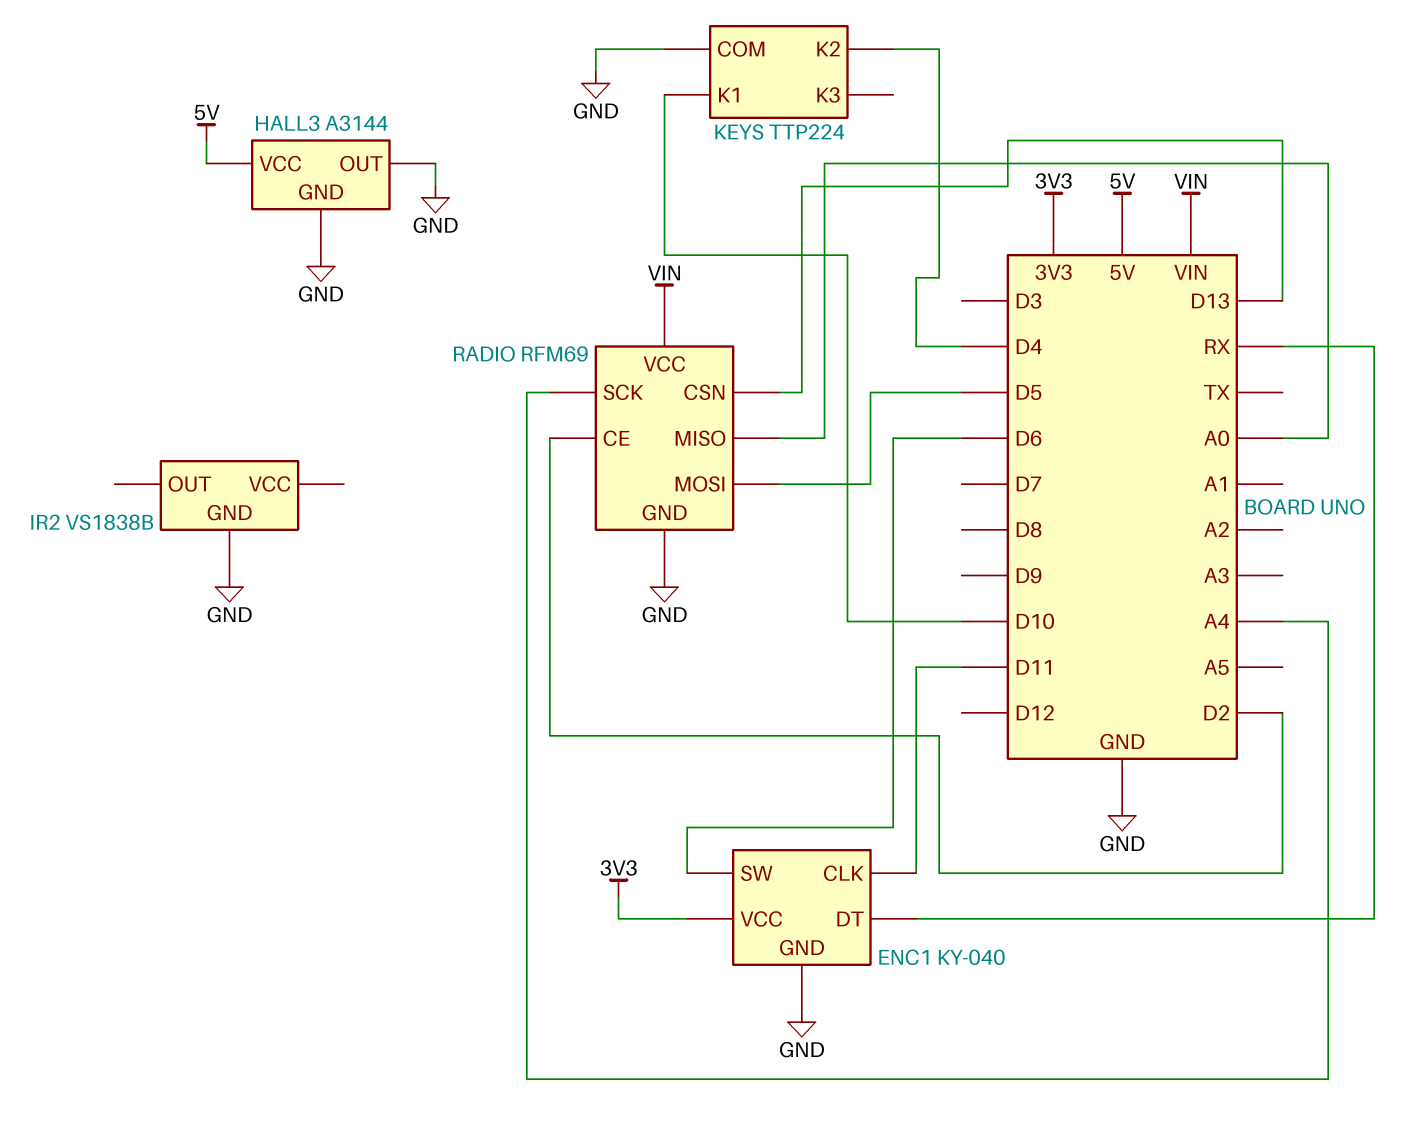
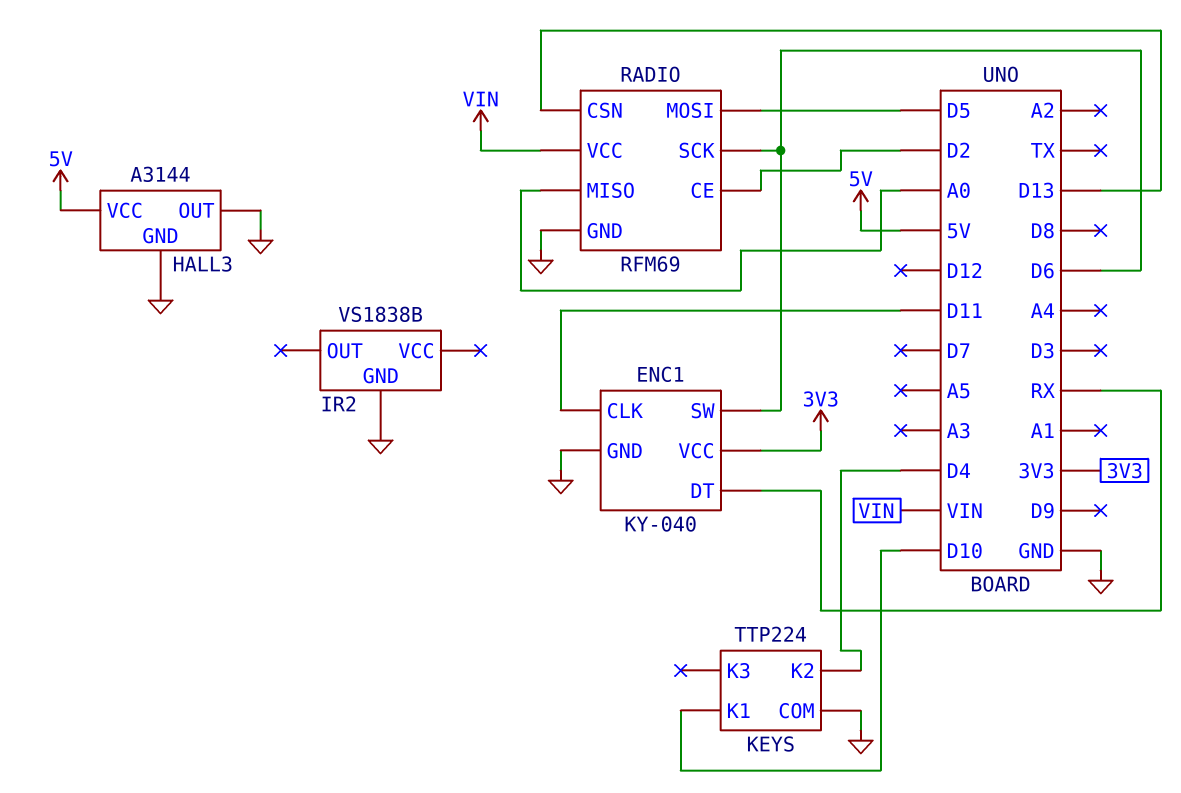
RADIO pin SCK: A4 -> D6

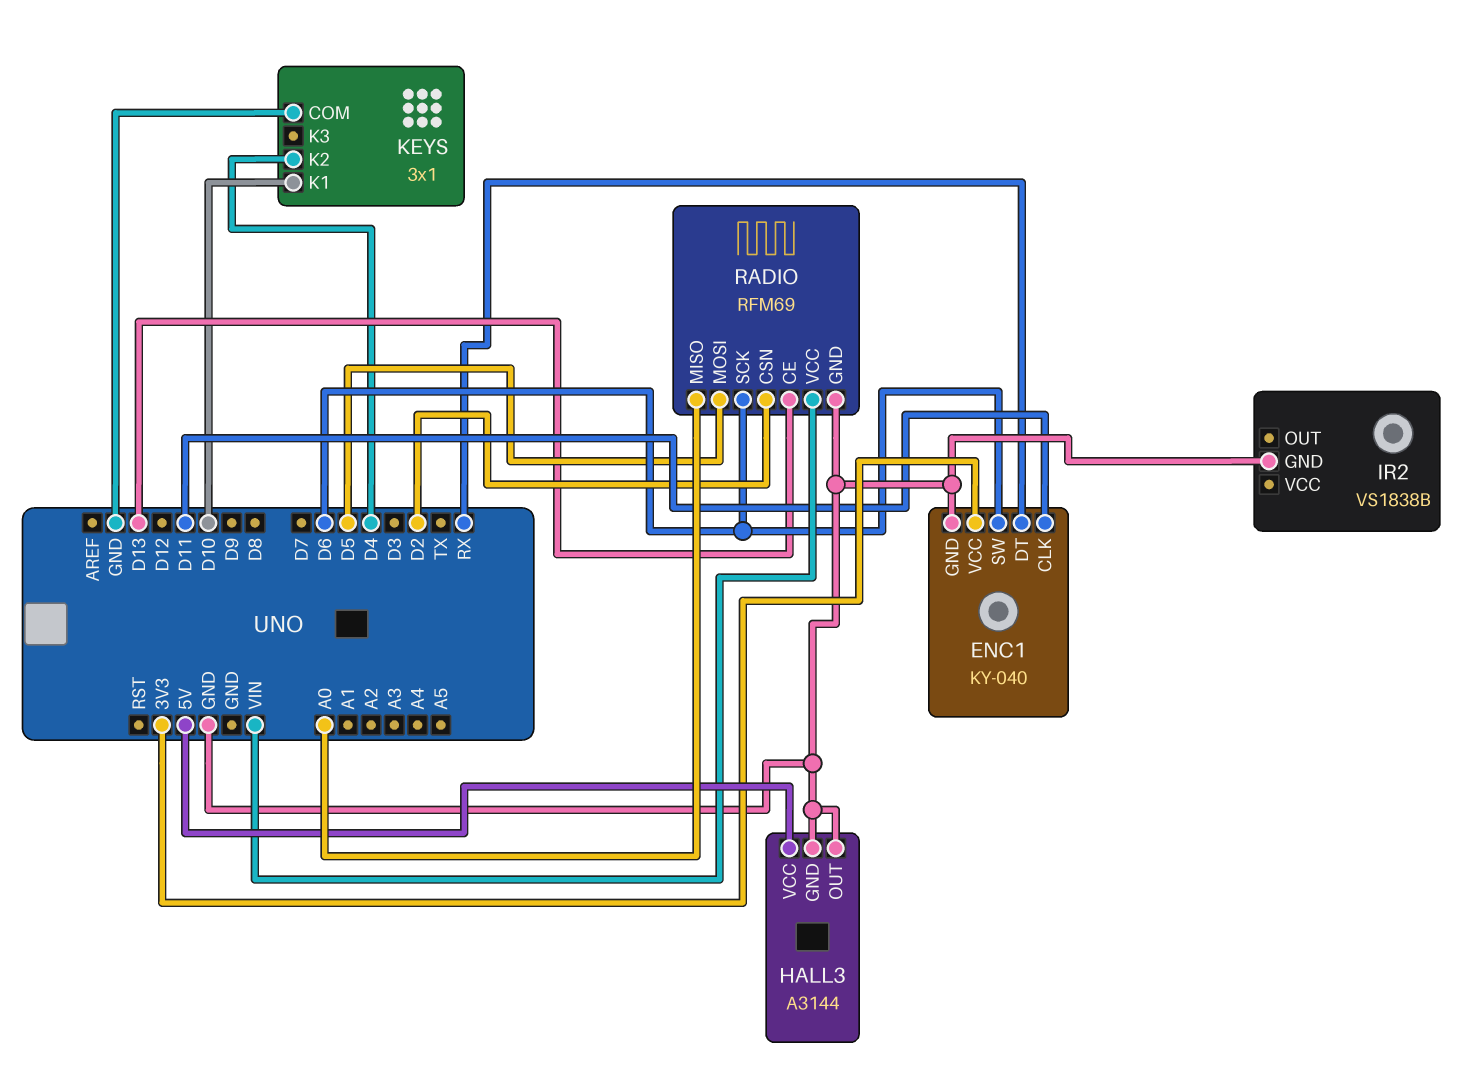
KEYS: TTP224 -> 3x1
RADIO pin CE: D2 -> D13
RADIO pin CSN: D13 -> D2

